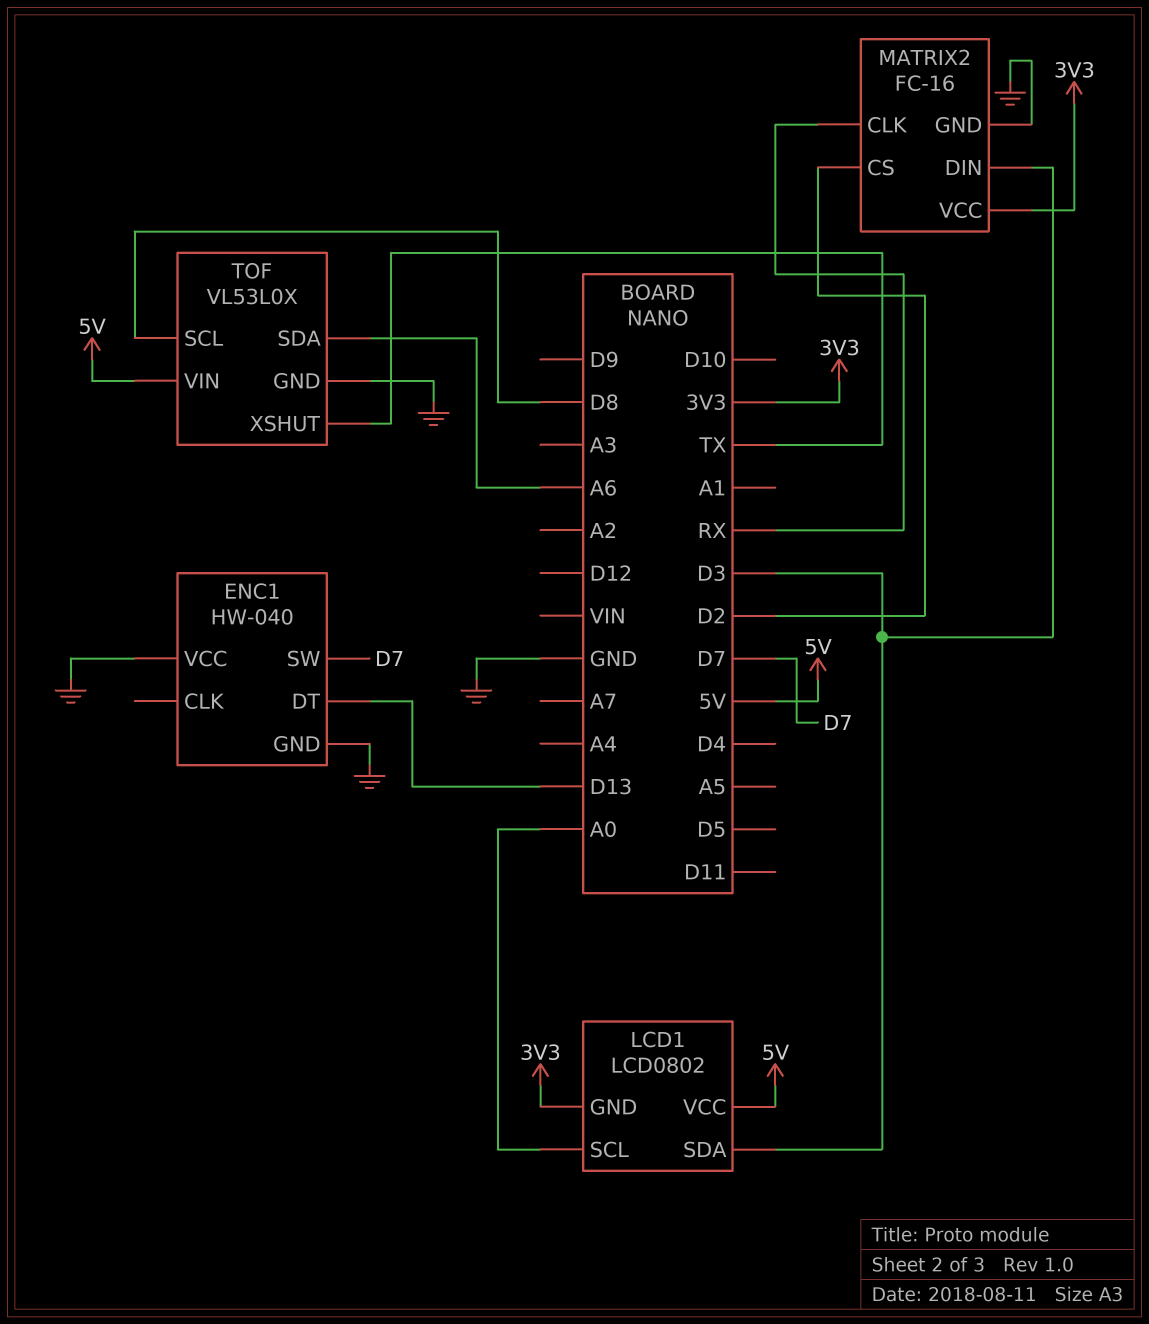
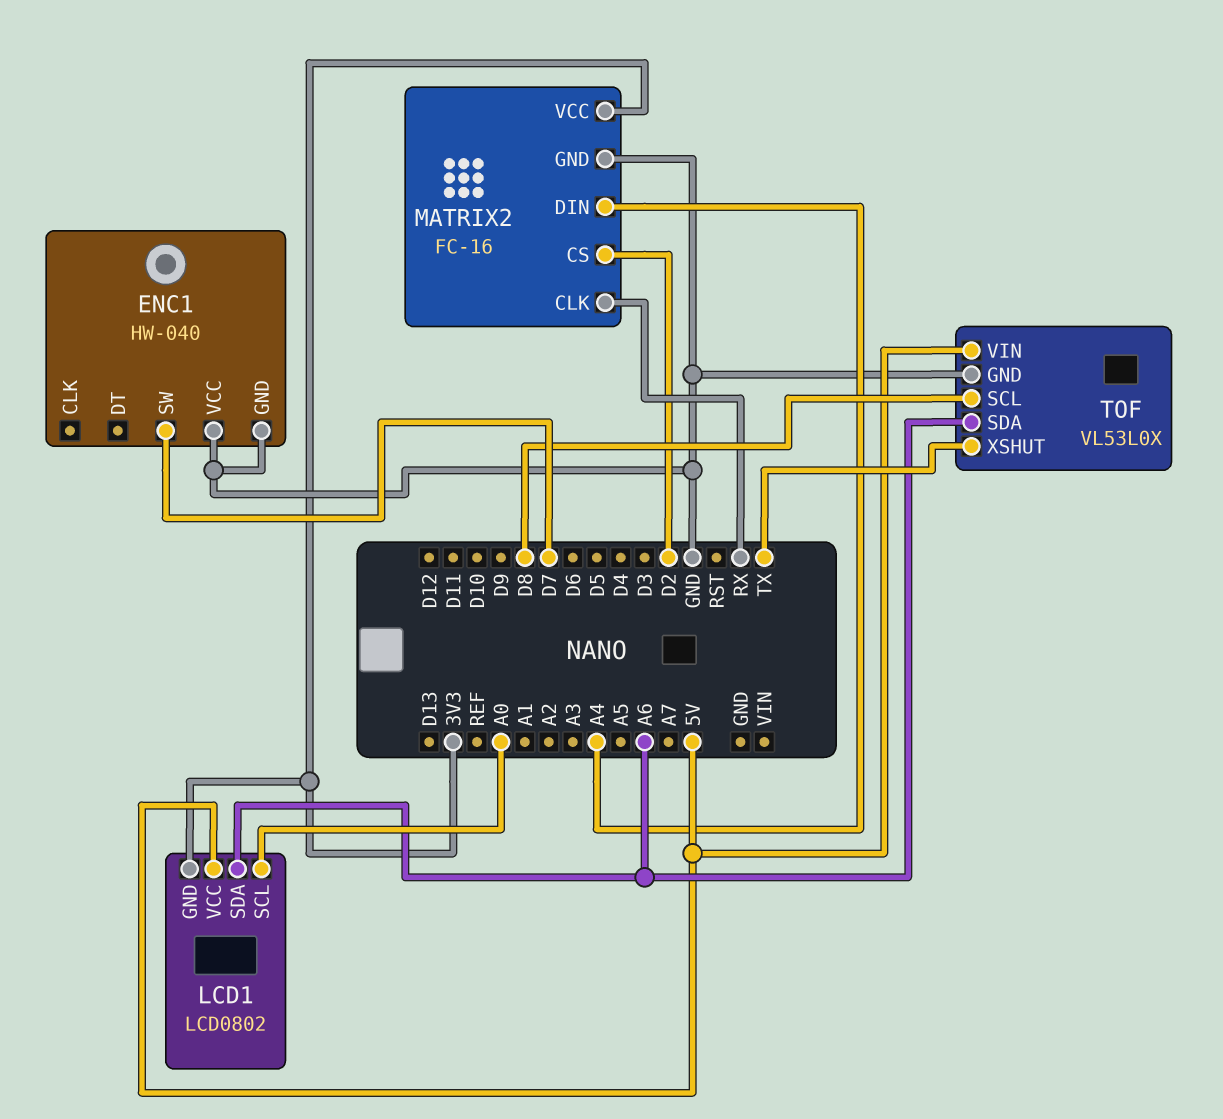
ENC1 pin DT: D13 -> none
LCD1 pin SDA: D3 -> A6
MATRIX2 pin DIN: D3 -> A4

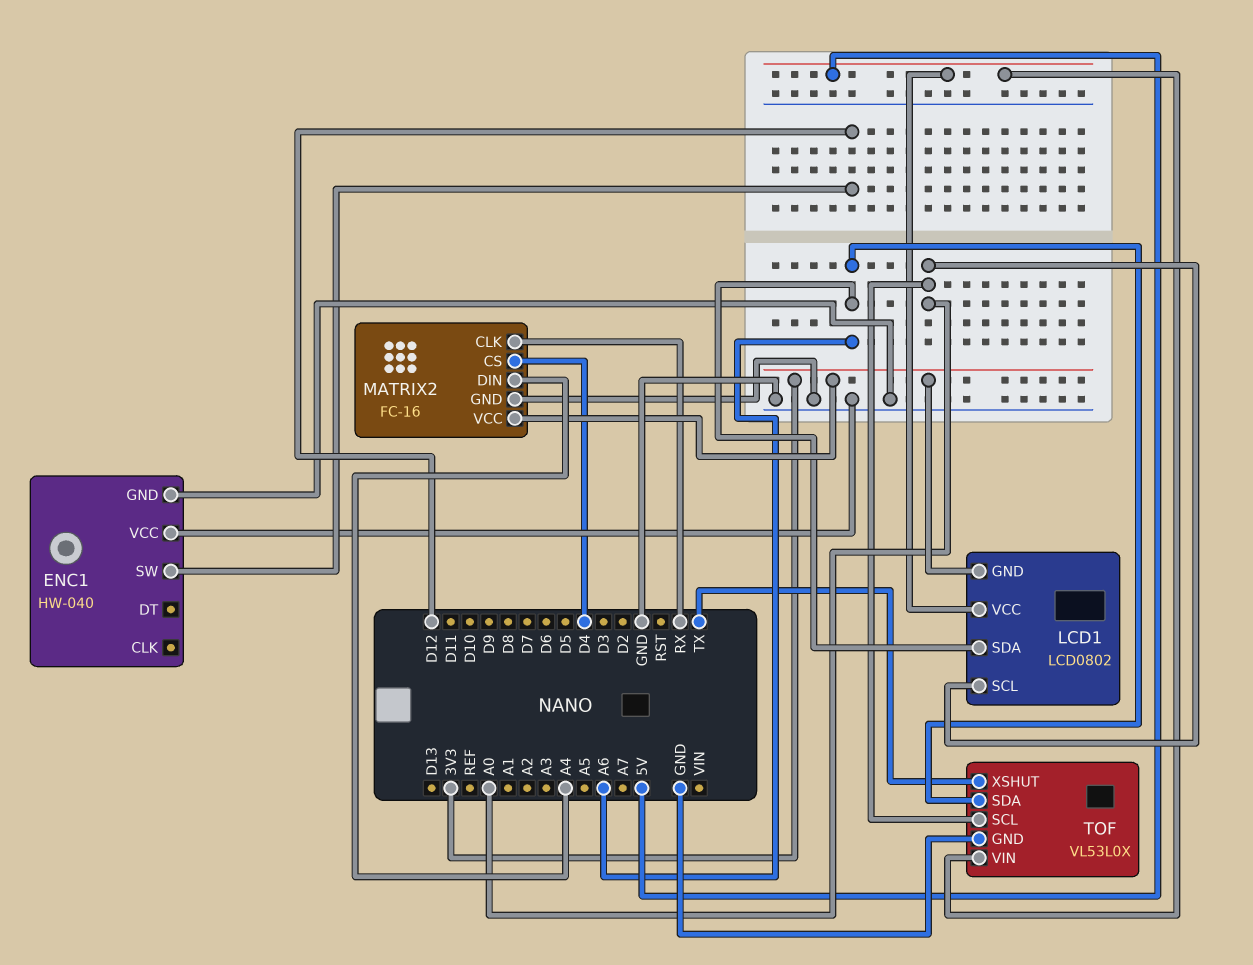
ENC1 pin SW: D7 -> D12
MATRIX2 pin CS: D2 -> D4
TOF pin SCL: D8 -> A0

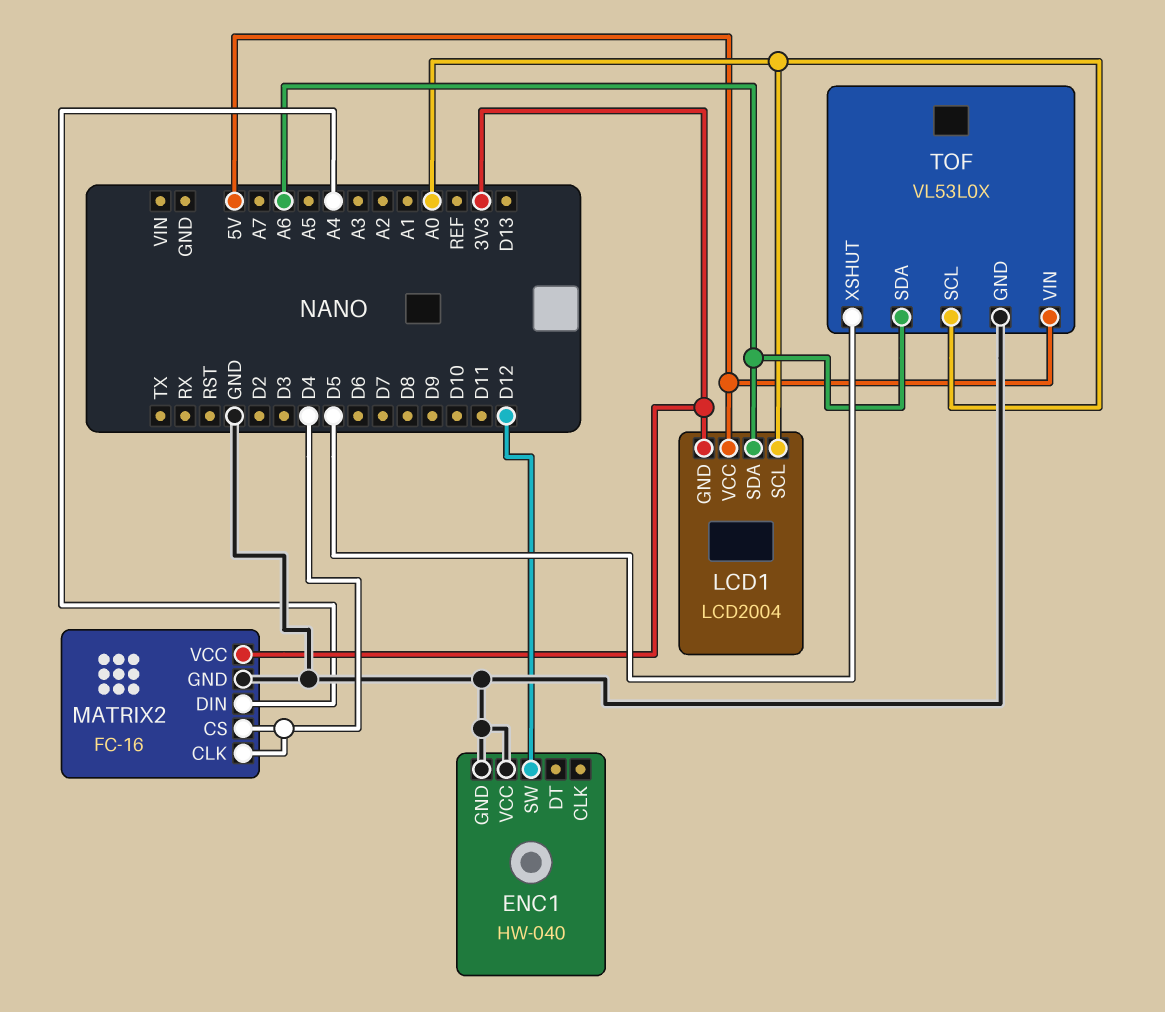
LCD1: LCD0802 -> LCD2004
MATRIX2 pin CLK: RX -> D4
TOF pin XSHUT: TX -> D5

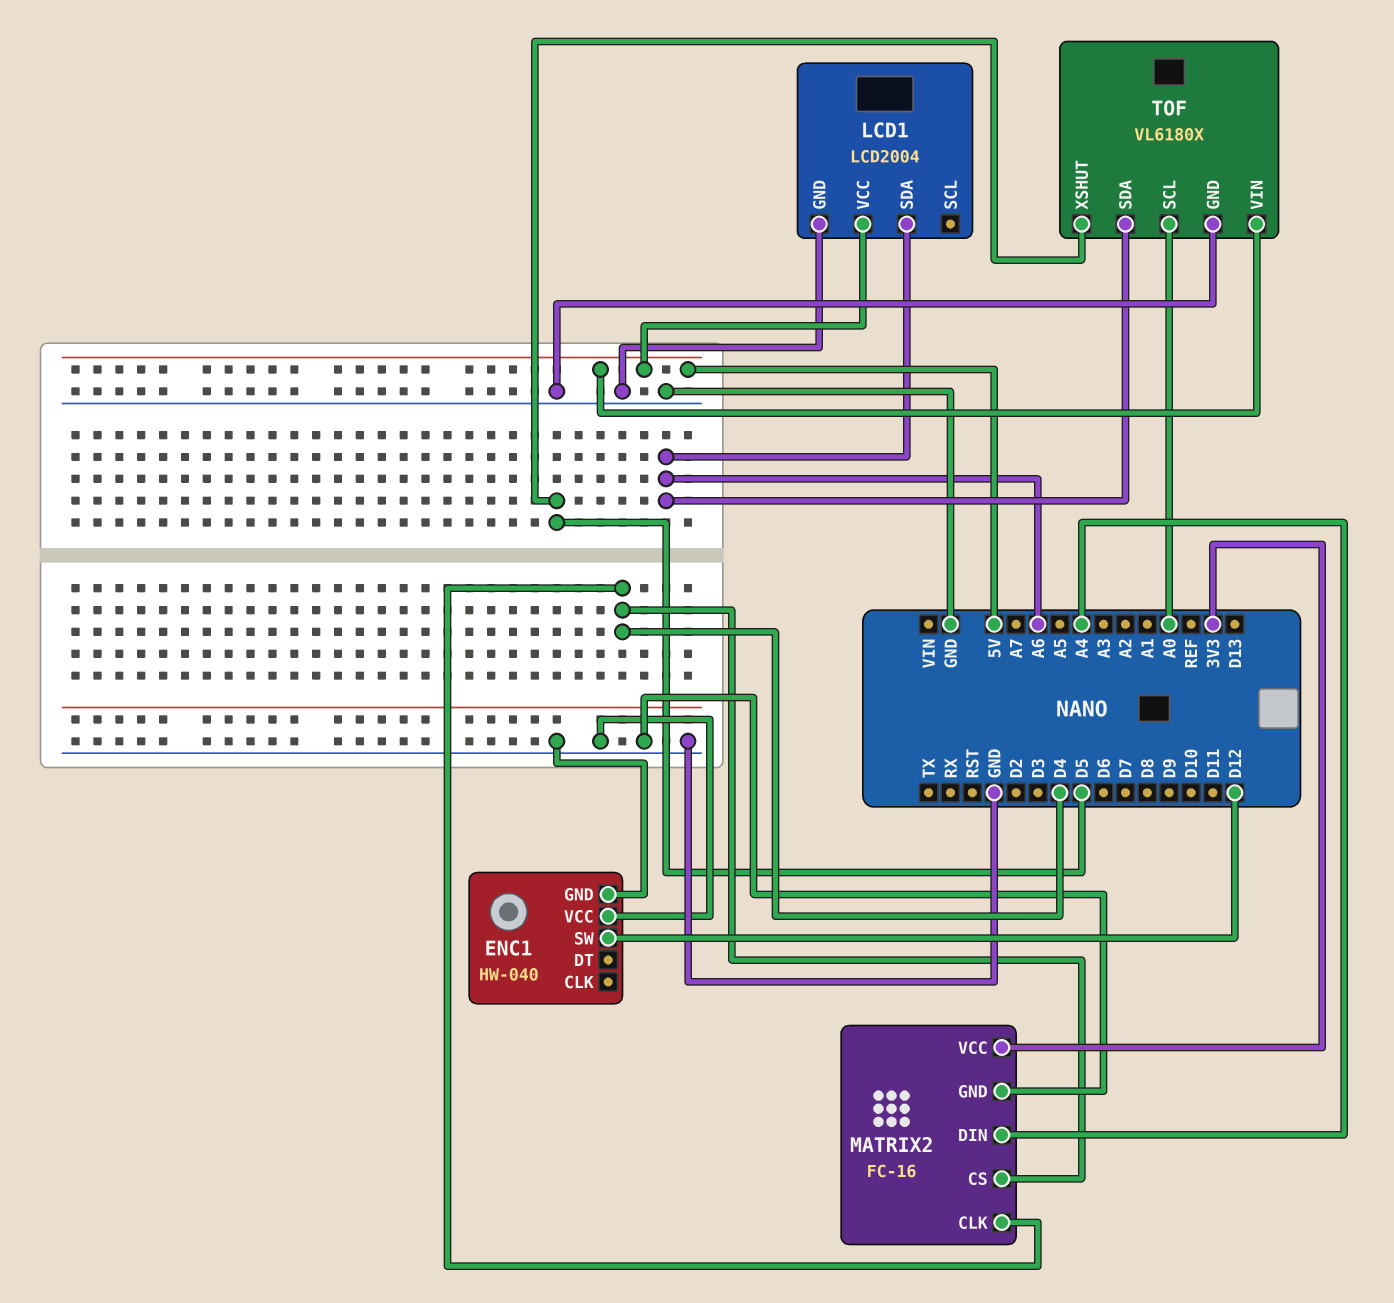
LCD1 pin GND: 3V3 -> GND
LCD1 pin SCL: A0 -> none
TOF: VL53L0X -> VL6180X

